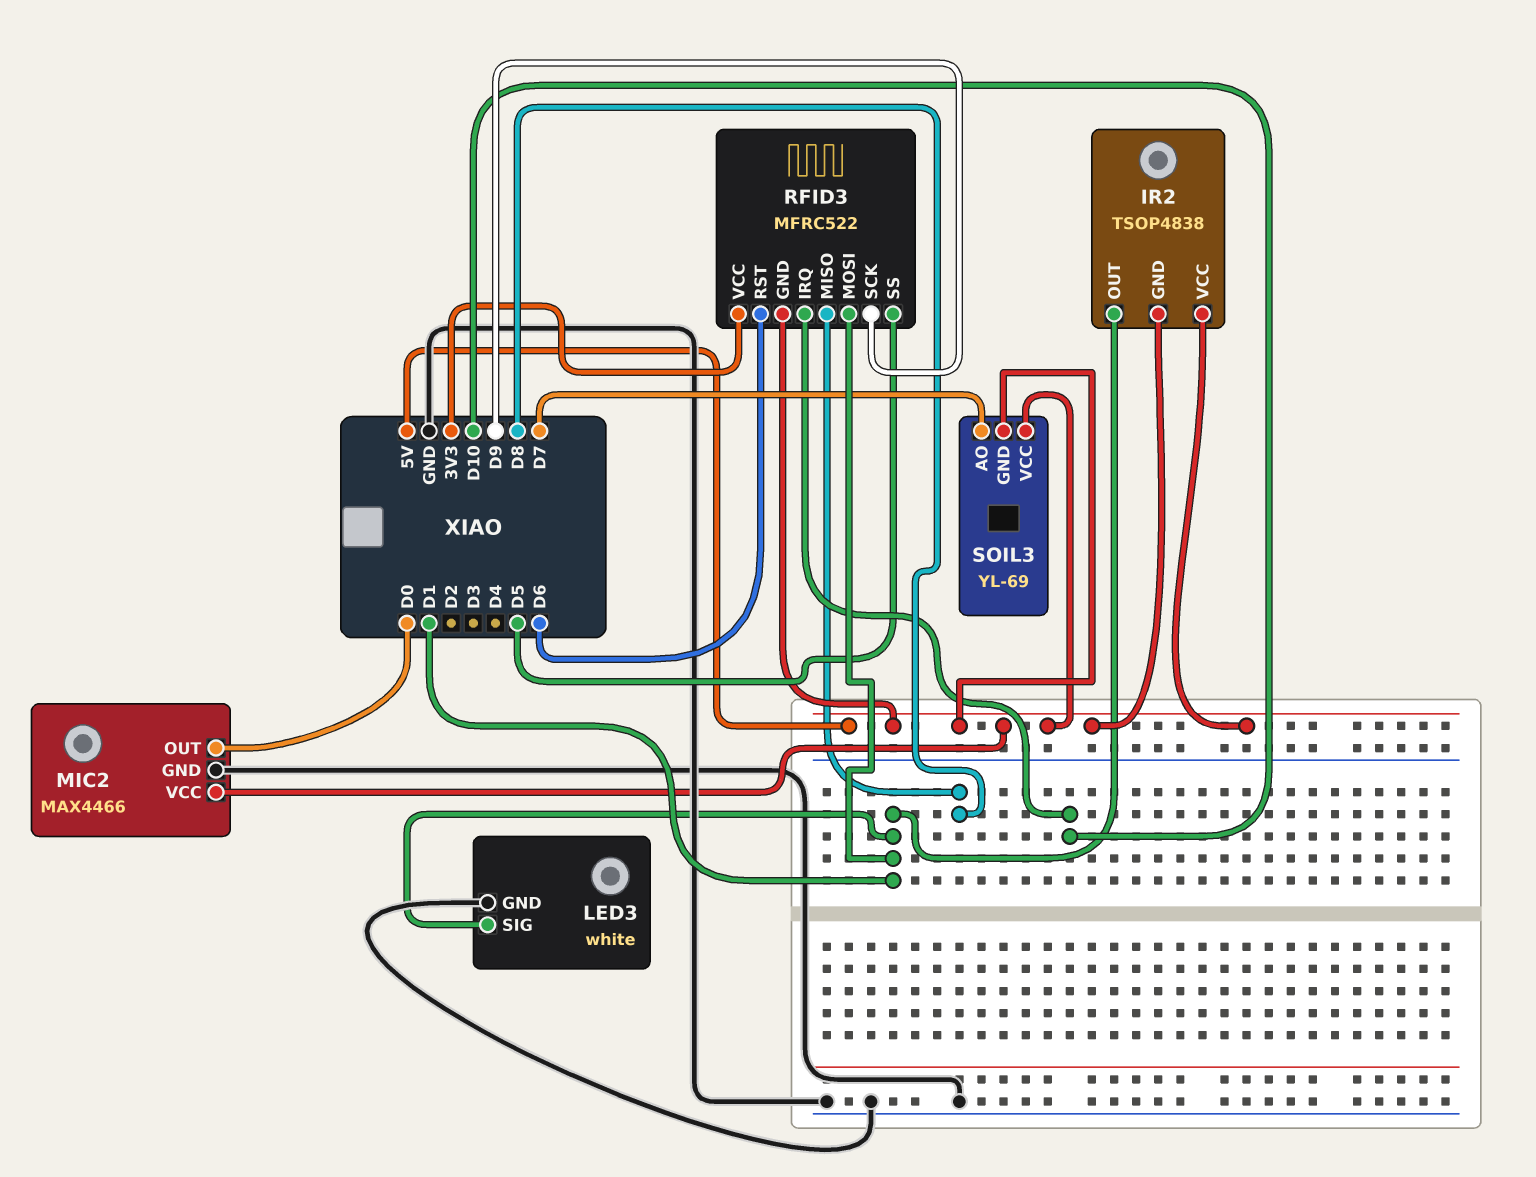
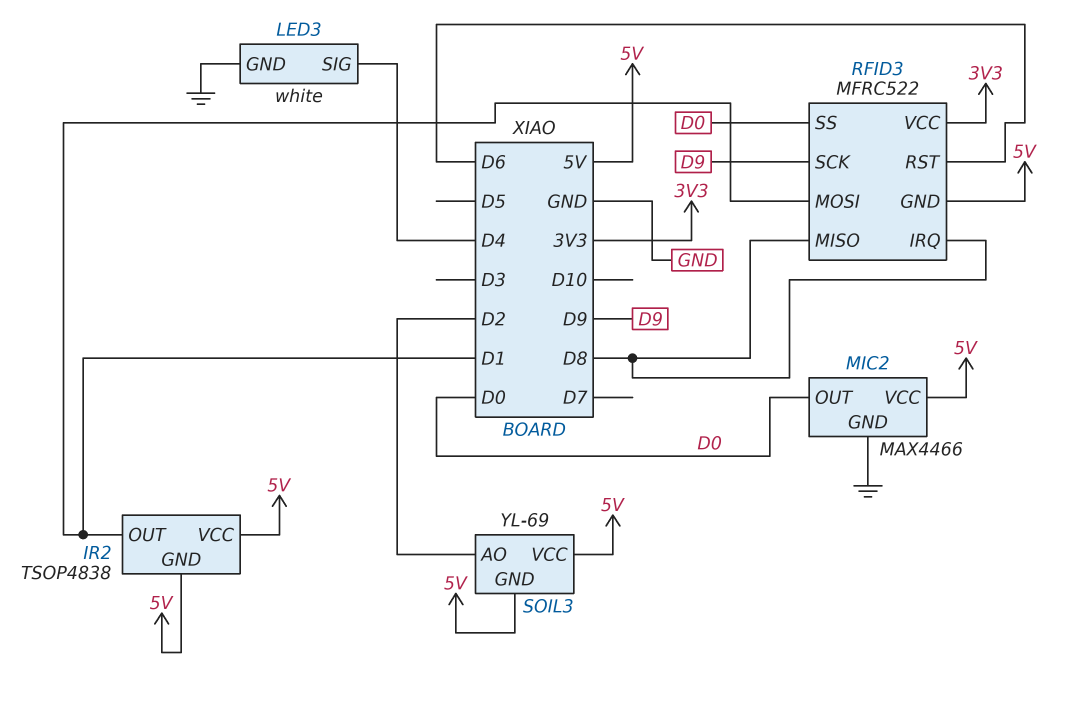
LED3 pin SIG: D1 -> D4
RFID3 pin IRQ: D10 -> D8
RFID3 pin SS: D5 -> D0
SOIL3 pin AO: D7 -> D2

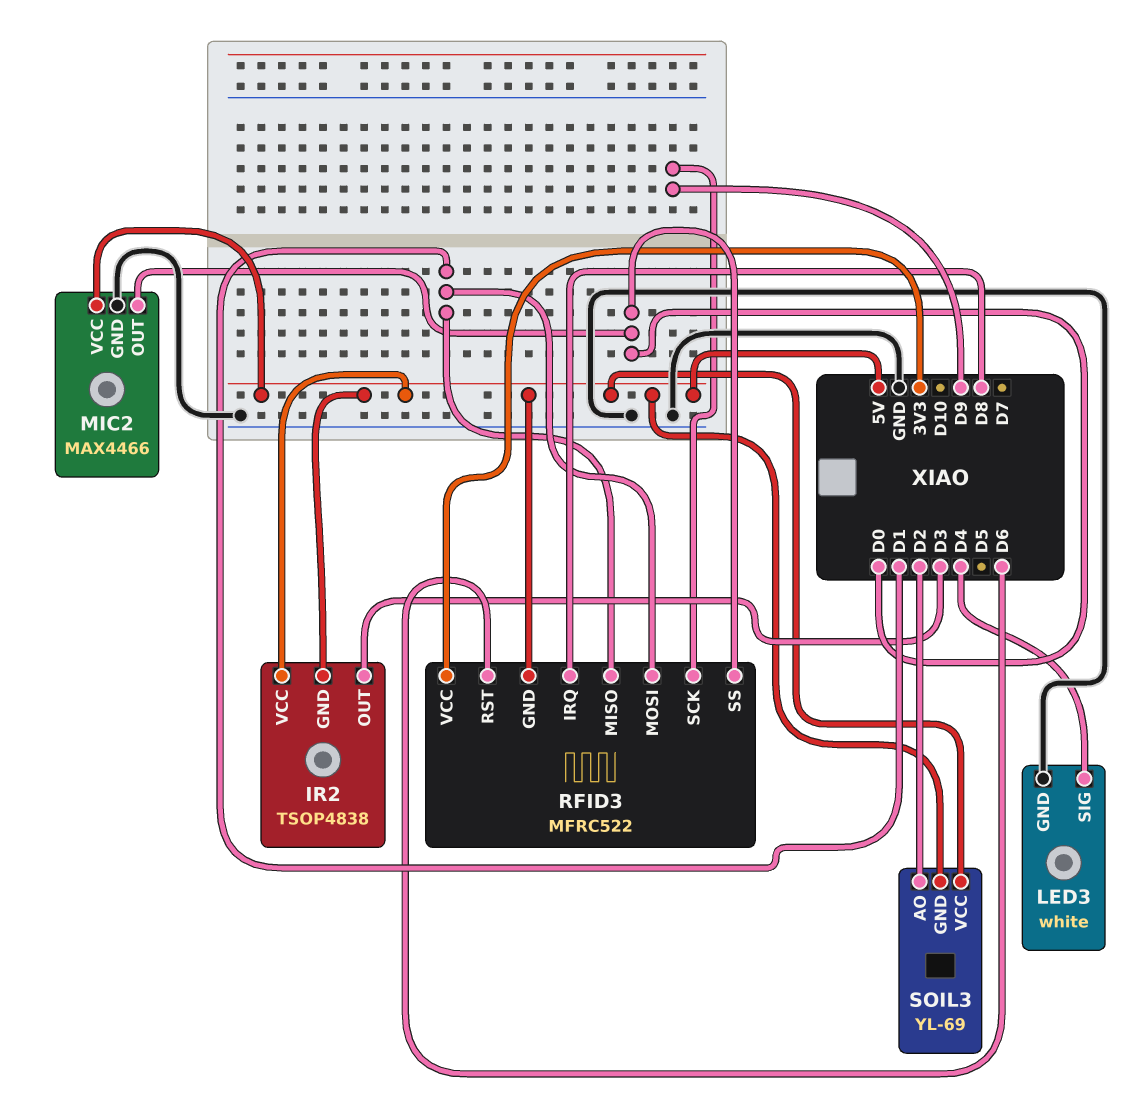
IR2 pin OUT: D1 -> D3
RFID3 pin MISO: D8 -> D1

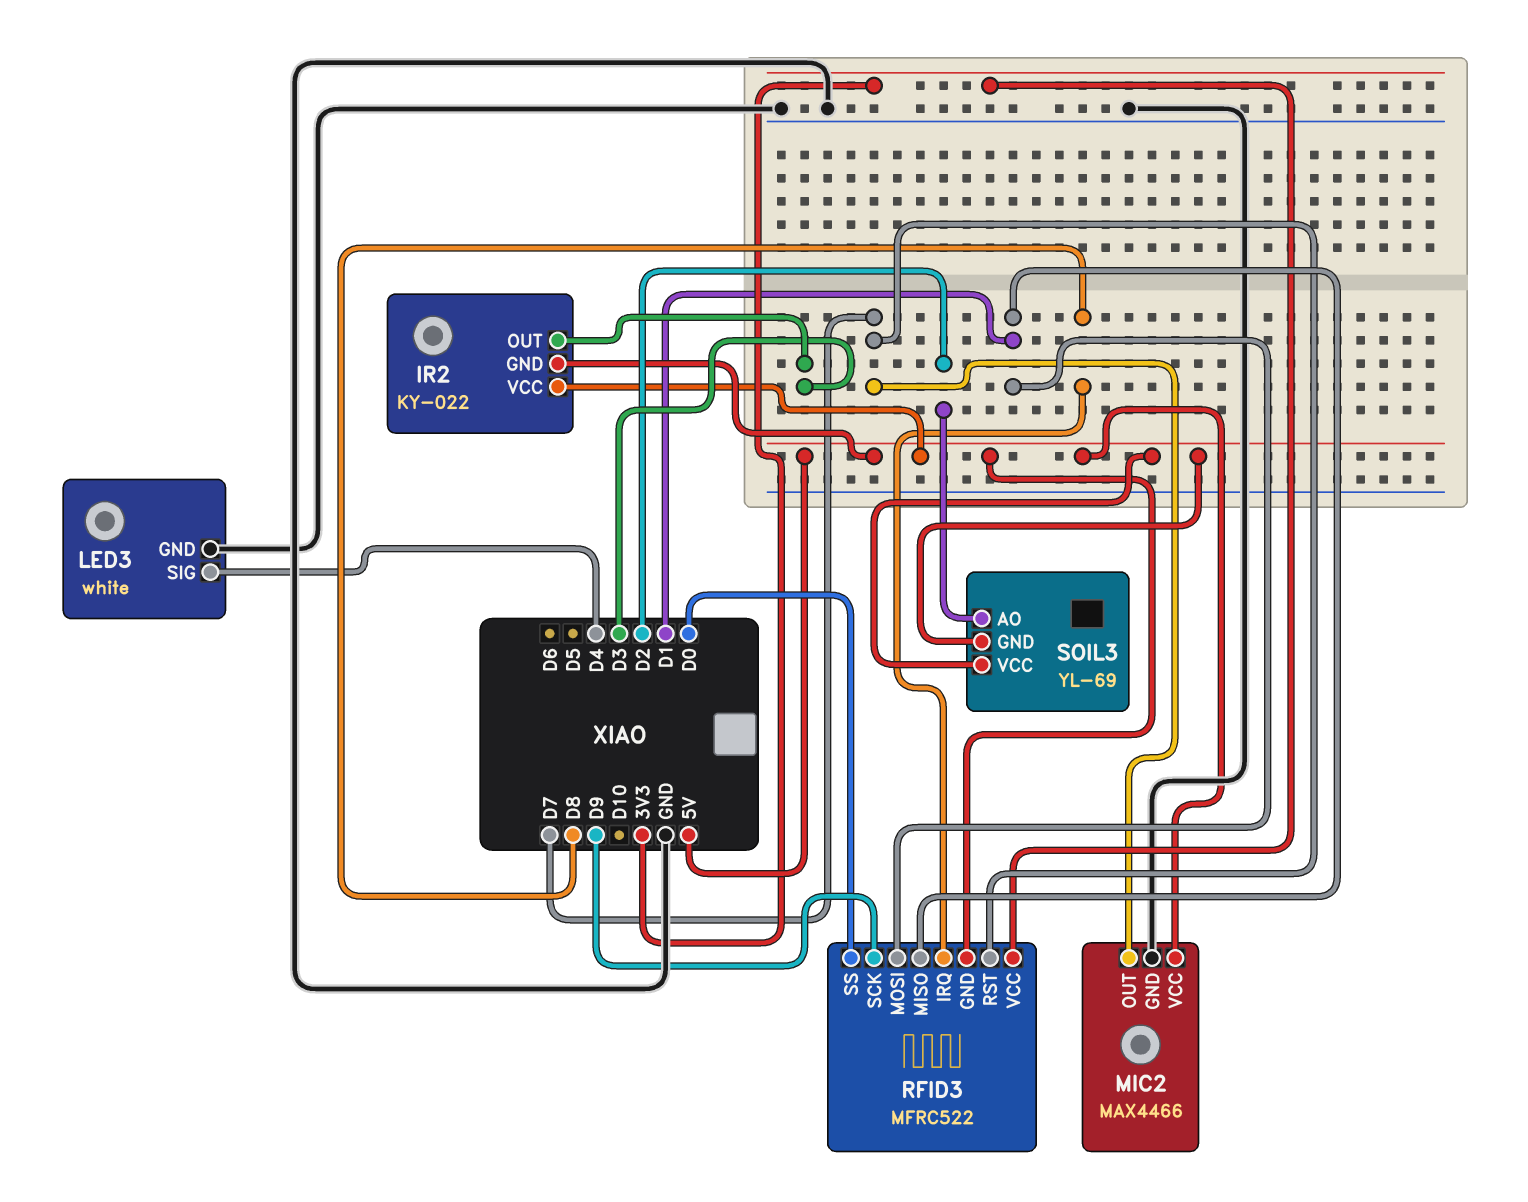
IR2: TSOP4838 -> KY-022
MIC2 pin OUT: D0 -> D7
RFID3 pin RST: D6 -> D7

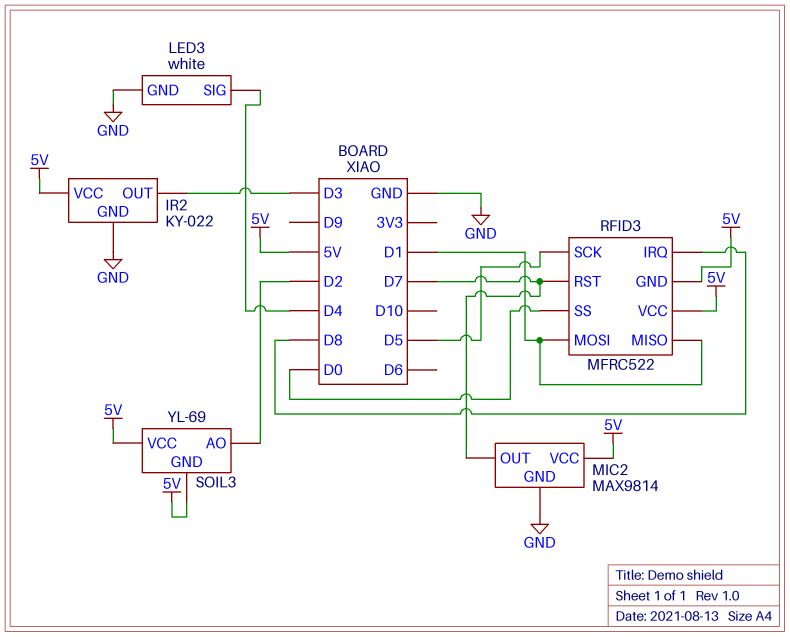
IR2 pin GND: 5V -> GND
MIC2: MAX4466 -> MAX9814
RFID3 pin SCK: D9 -> D5
RFID3 pin VCC: 3V3 -> 5V

